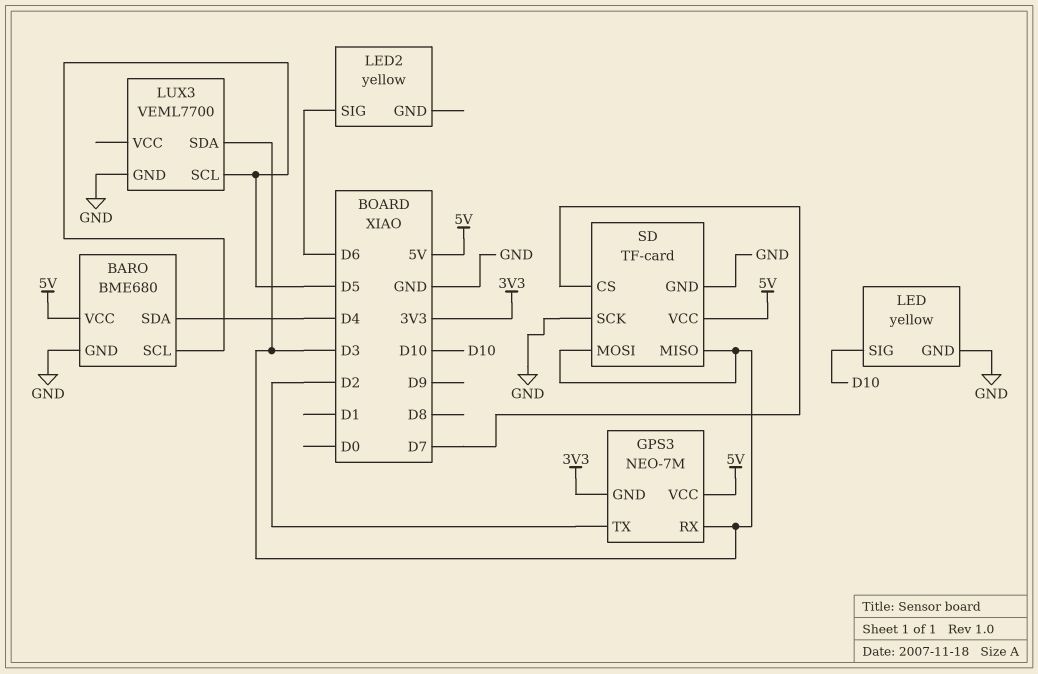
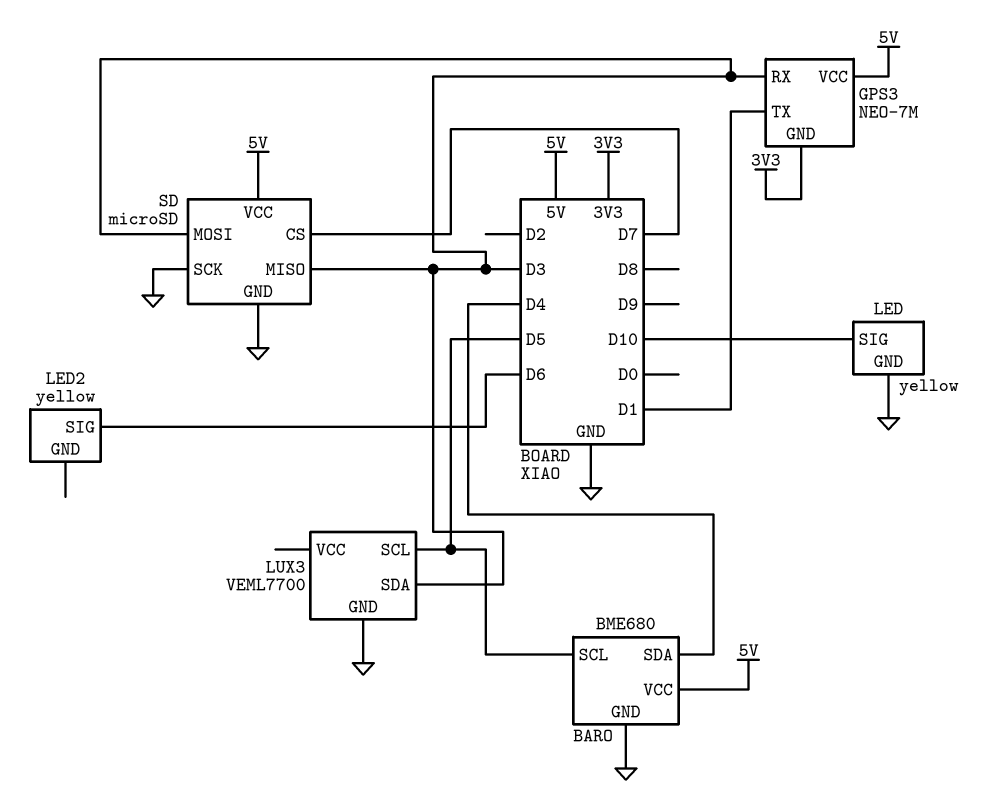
GPS3 pin TX: D2 -> D1
SD: TF-card -> microSD

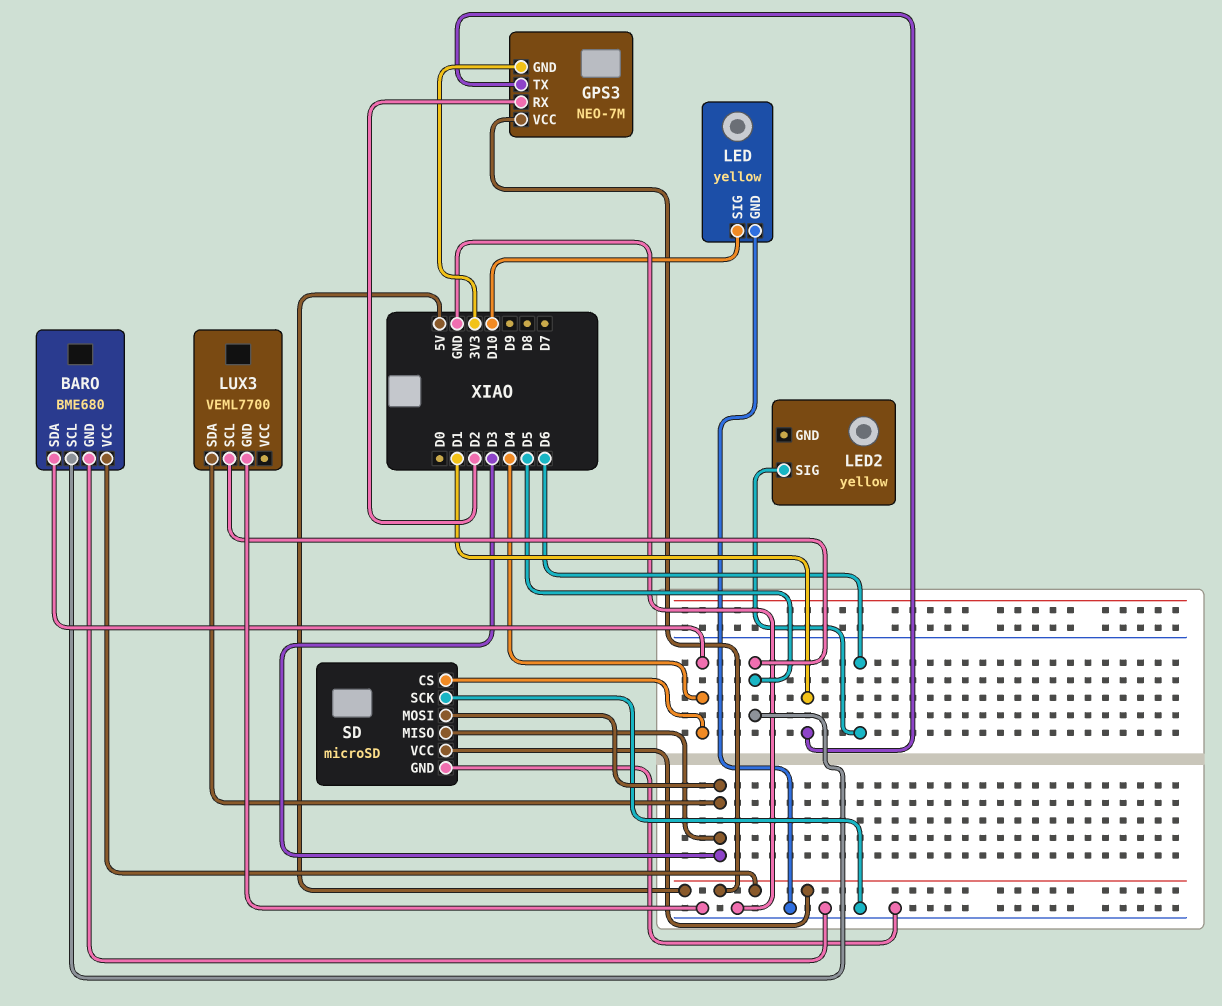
GPS3 pin RX: D3 -> D2
SD pin CS: D7 -> D4

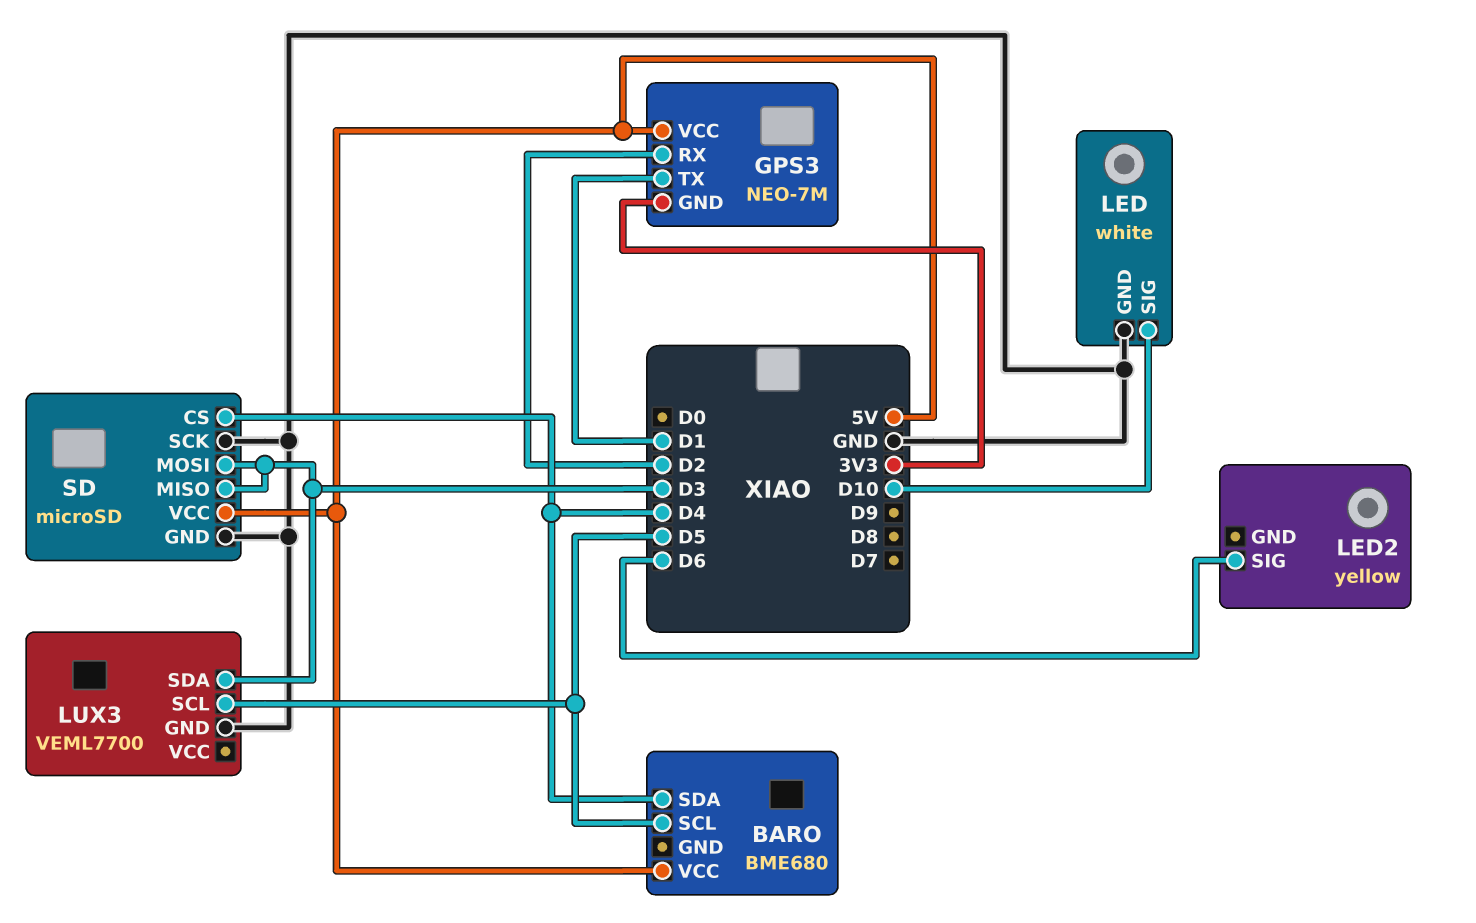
BARO pin GND: GND -> none
LED: yellow -> white

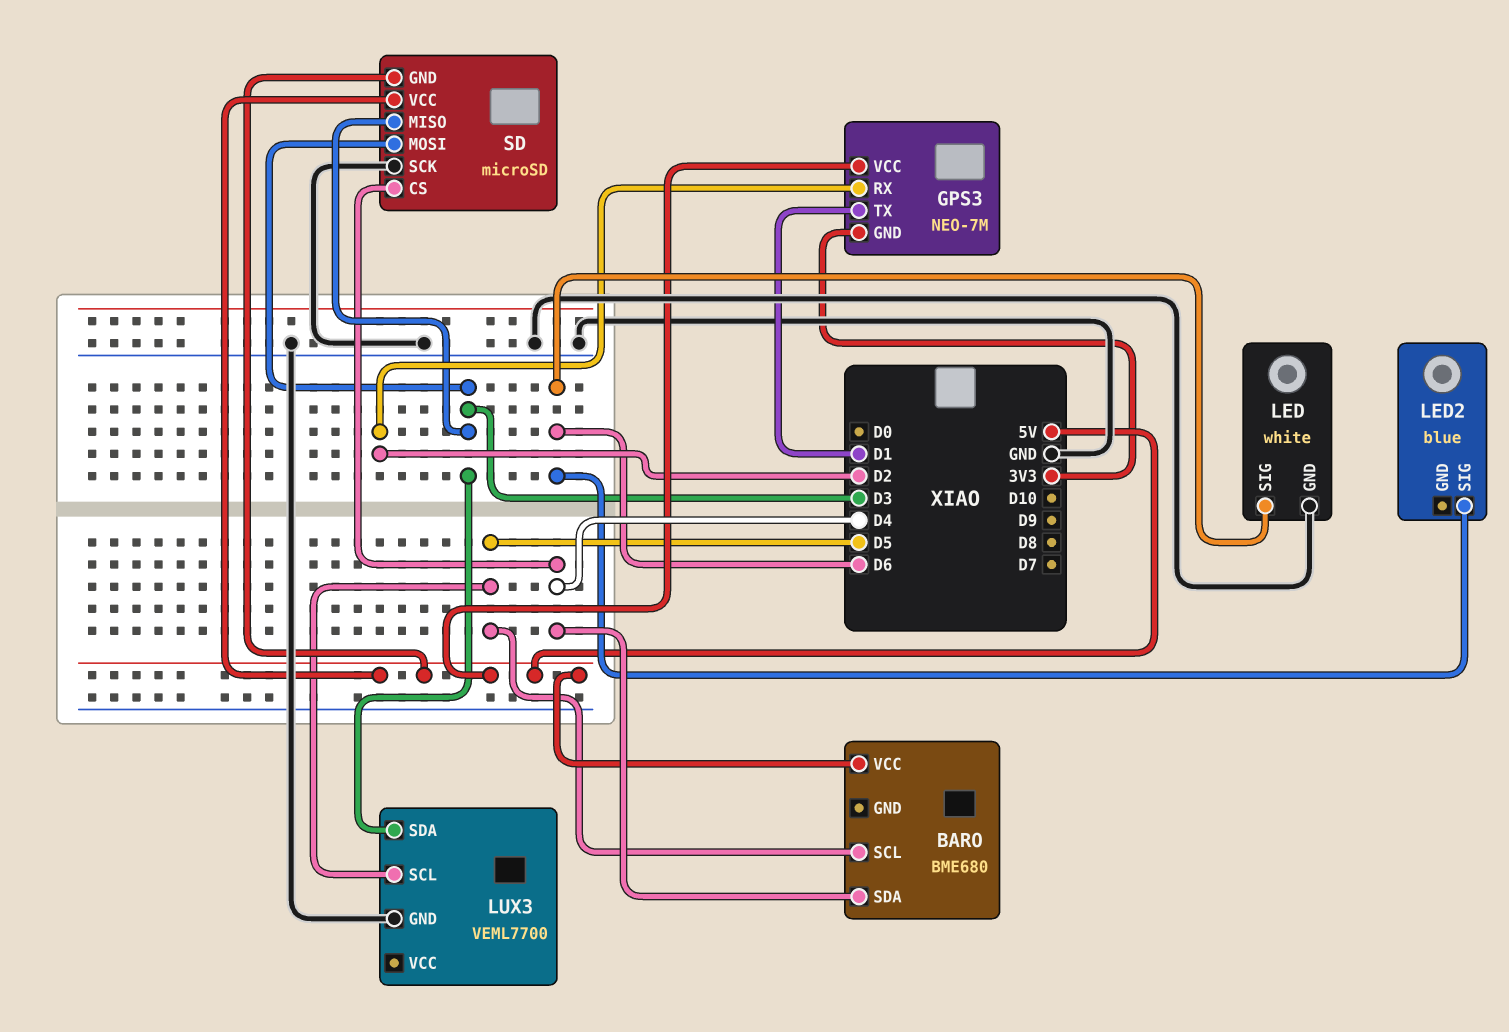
LED pin SIG: D10 -> D6
LED2: yellow -> blue
SD pin GND: GND -> 5V

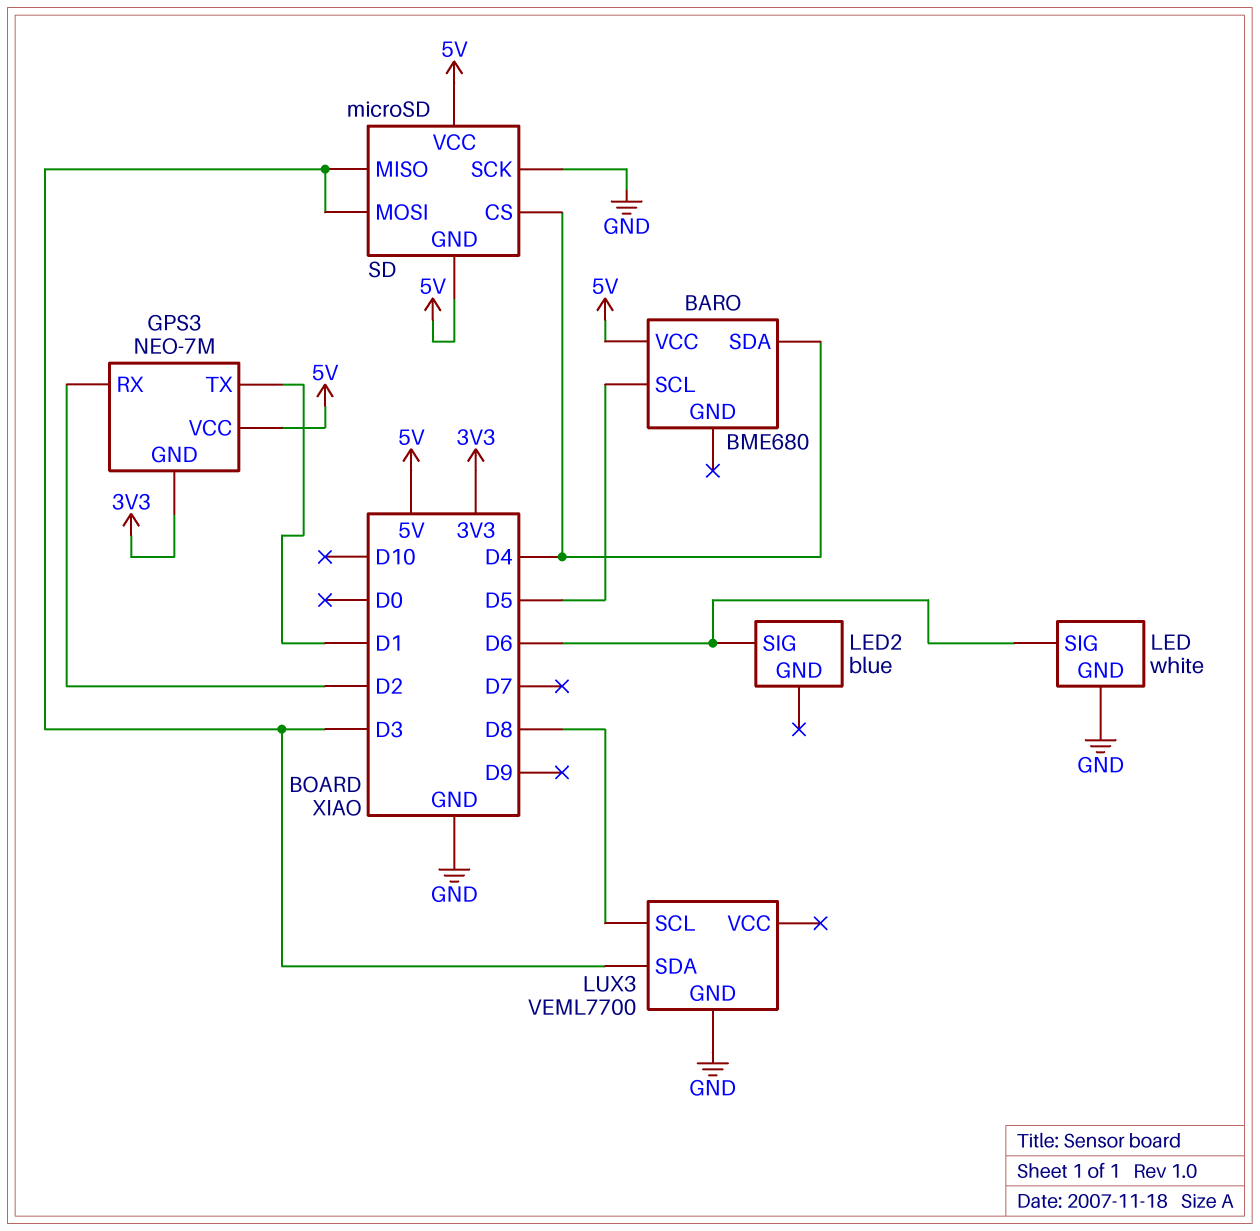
LUX3 pin SCL: D5 -> D8

